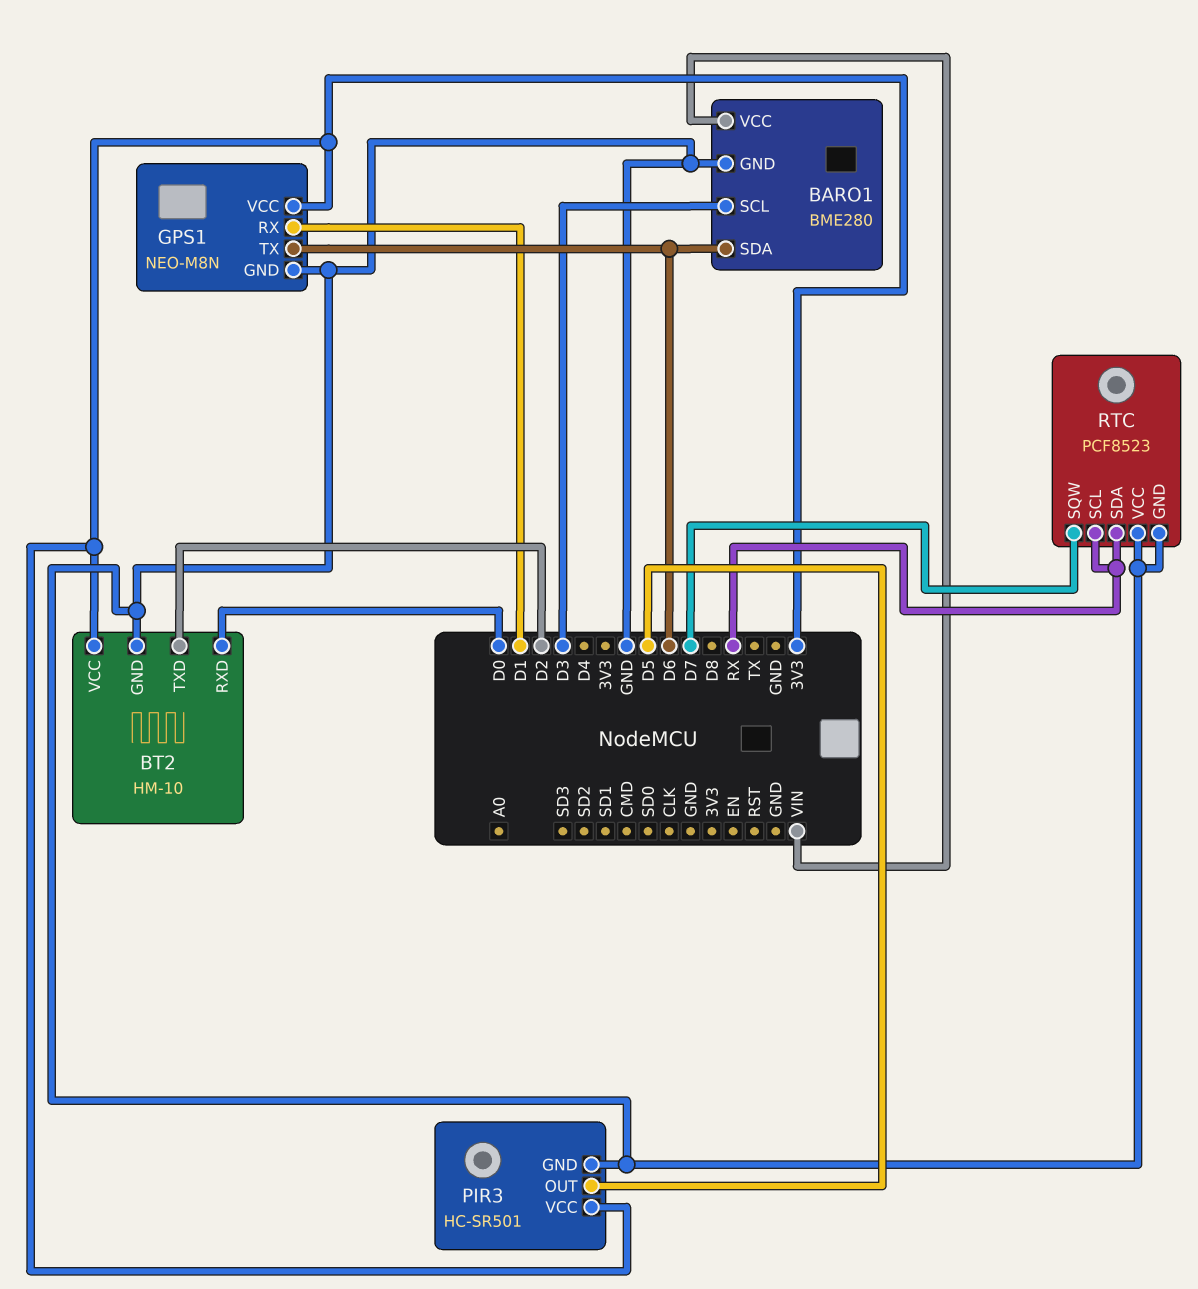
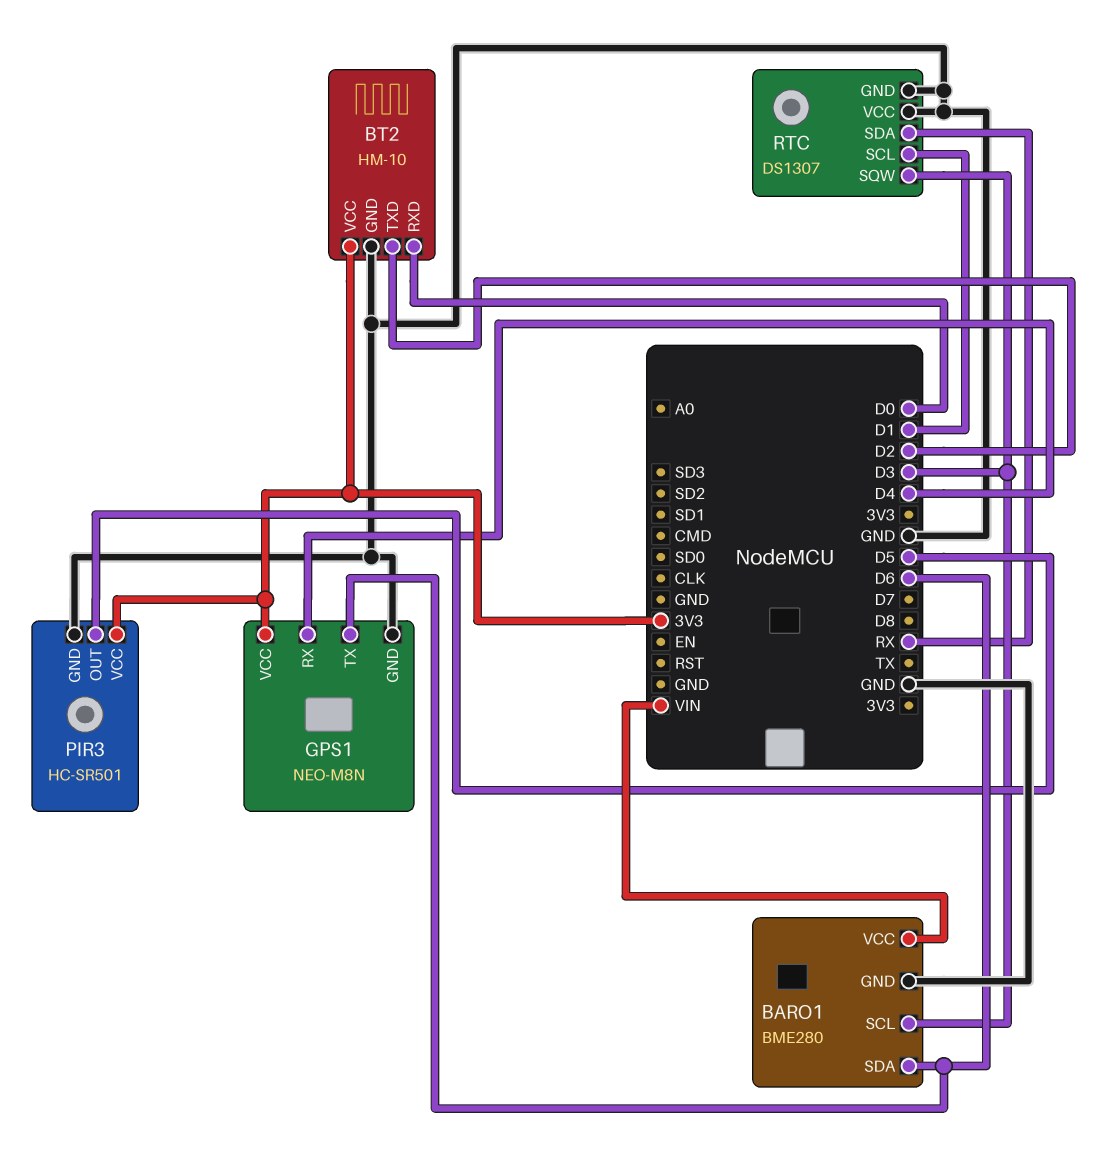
GPS1 pin RX: D1 -> D4
RTC: PCF8523 -> DS1307
RTC pin SCL: RX -> D1
RTC pin SQW: D7 -> D3

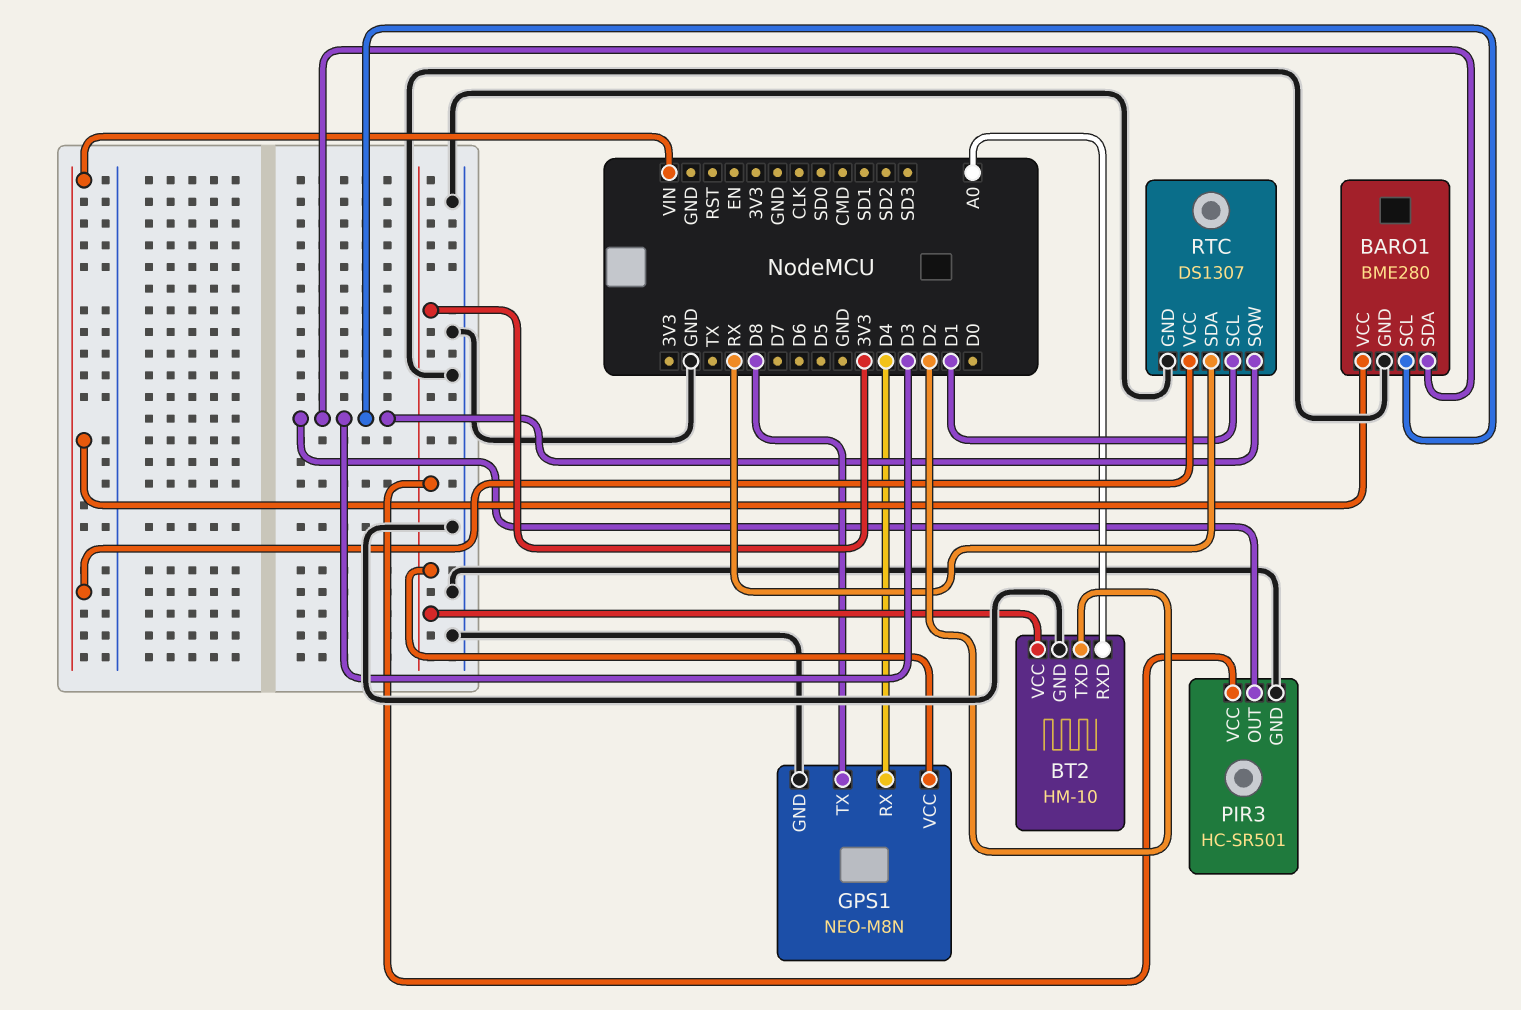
BARO1 pin SDA: D6 -> D3
BT2 pin RXD: D0 -> A0
GPS1 pin TX: D6 -> D8
PIR3 pin OUT: D5 -> D3
RTC pin VCC: GND -> VIN

